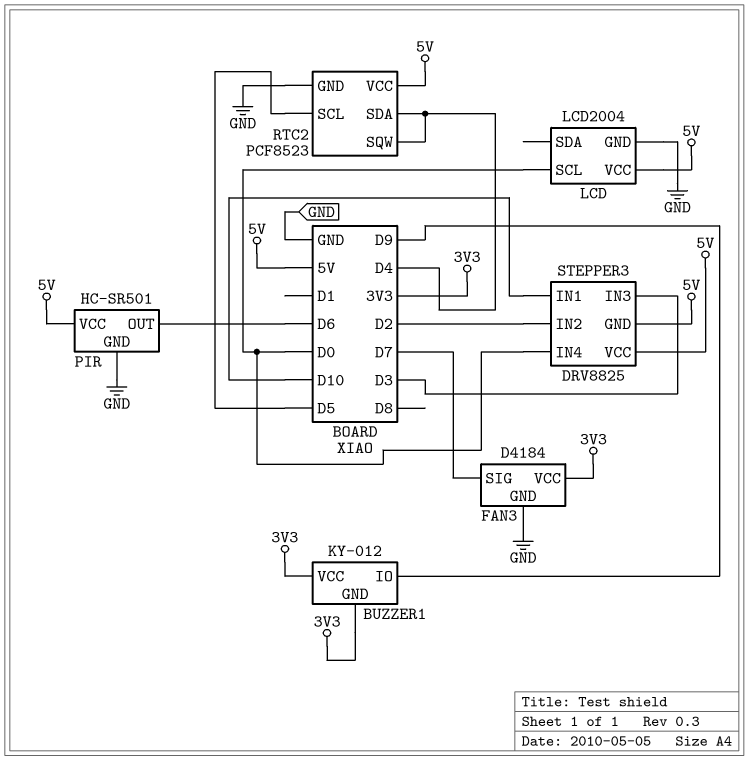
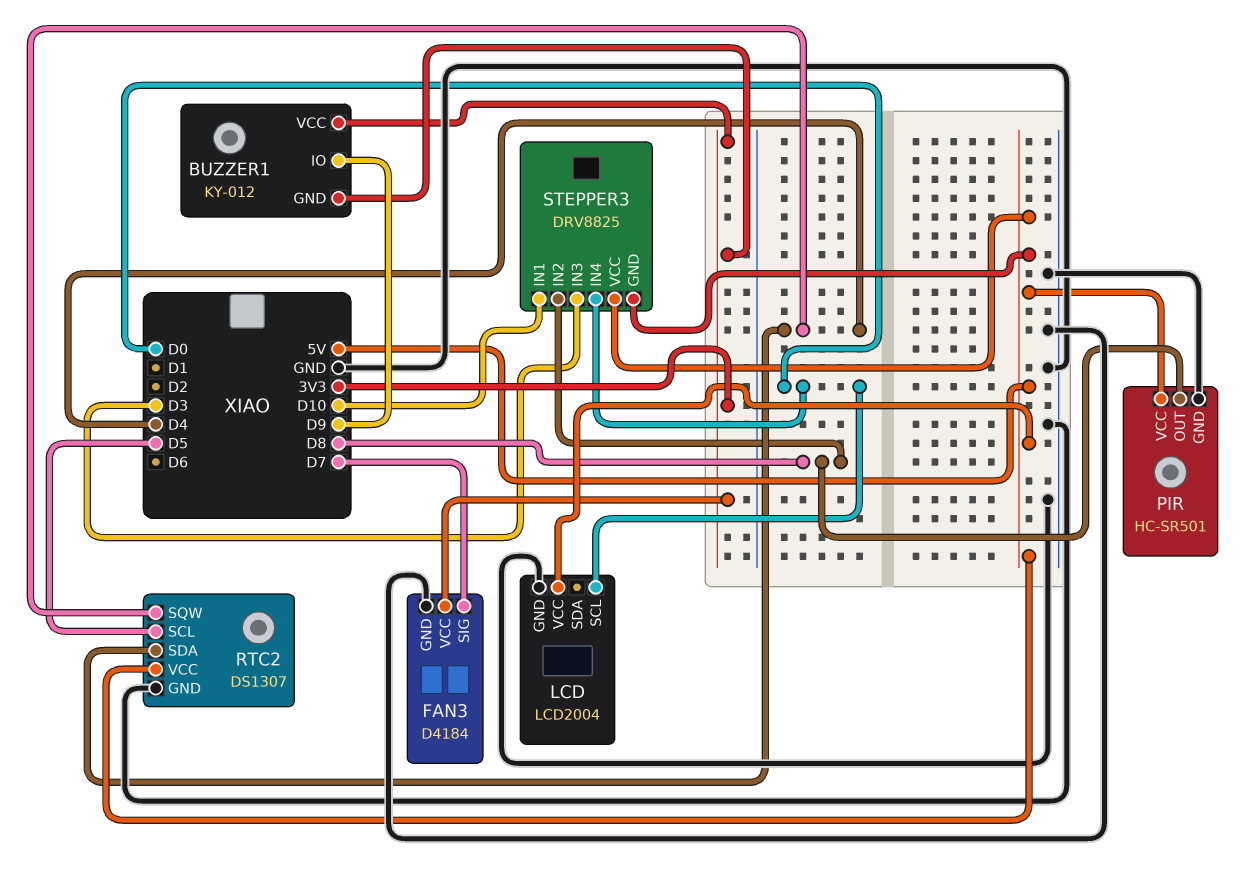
PIR pin OUT: D6 -> D8
RTC2: PCF8523 -> DS1307
STEPPER3 pin IN2: D2 -> D8

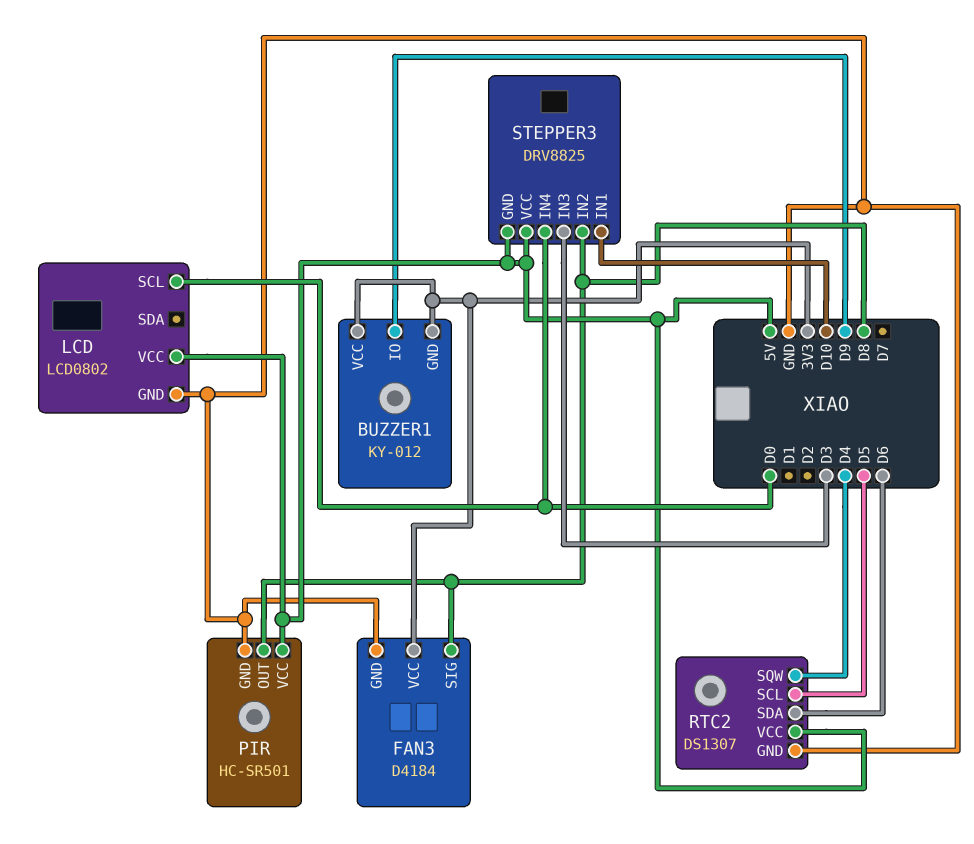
FAN3 pin SIG: D7 -> D8
LCD: LCD2004 -> LCD0802
RTC2 pin SDA: D4 -> D6

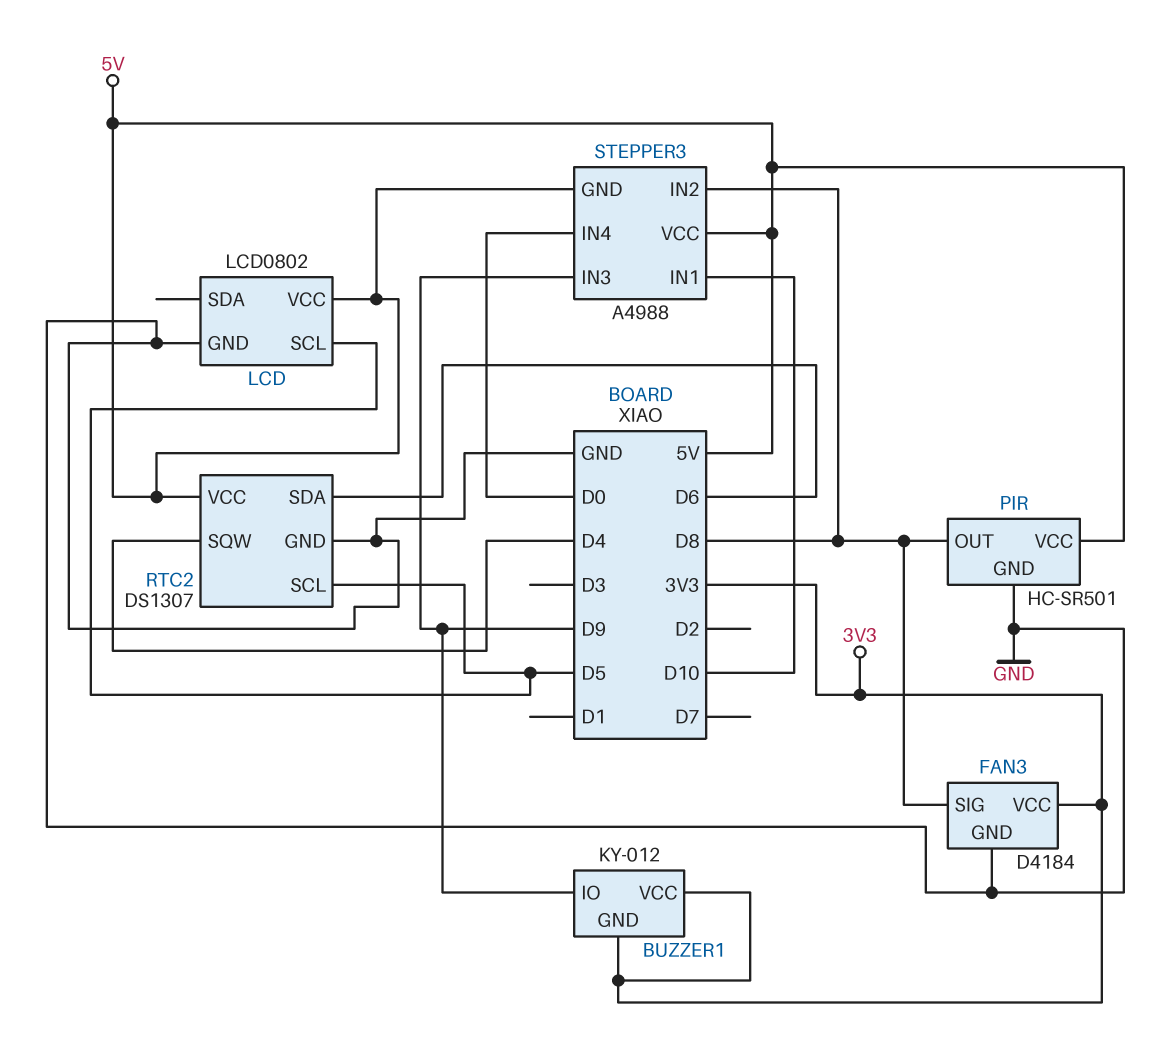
LCD pin SCL: D0 -> D5
STEPPER3: DRV8825 -> A4988
STEPPER3 pin IN3: D3 -> D9

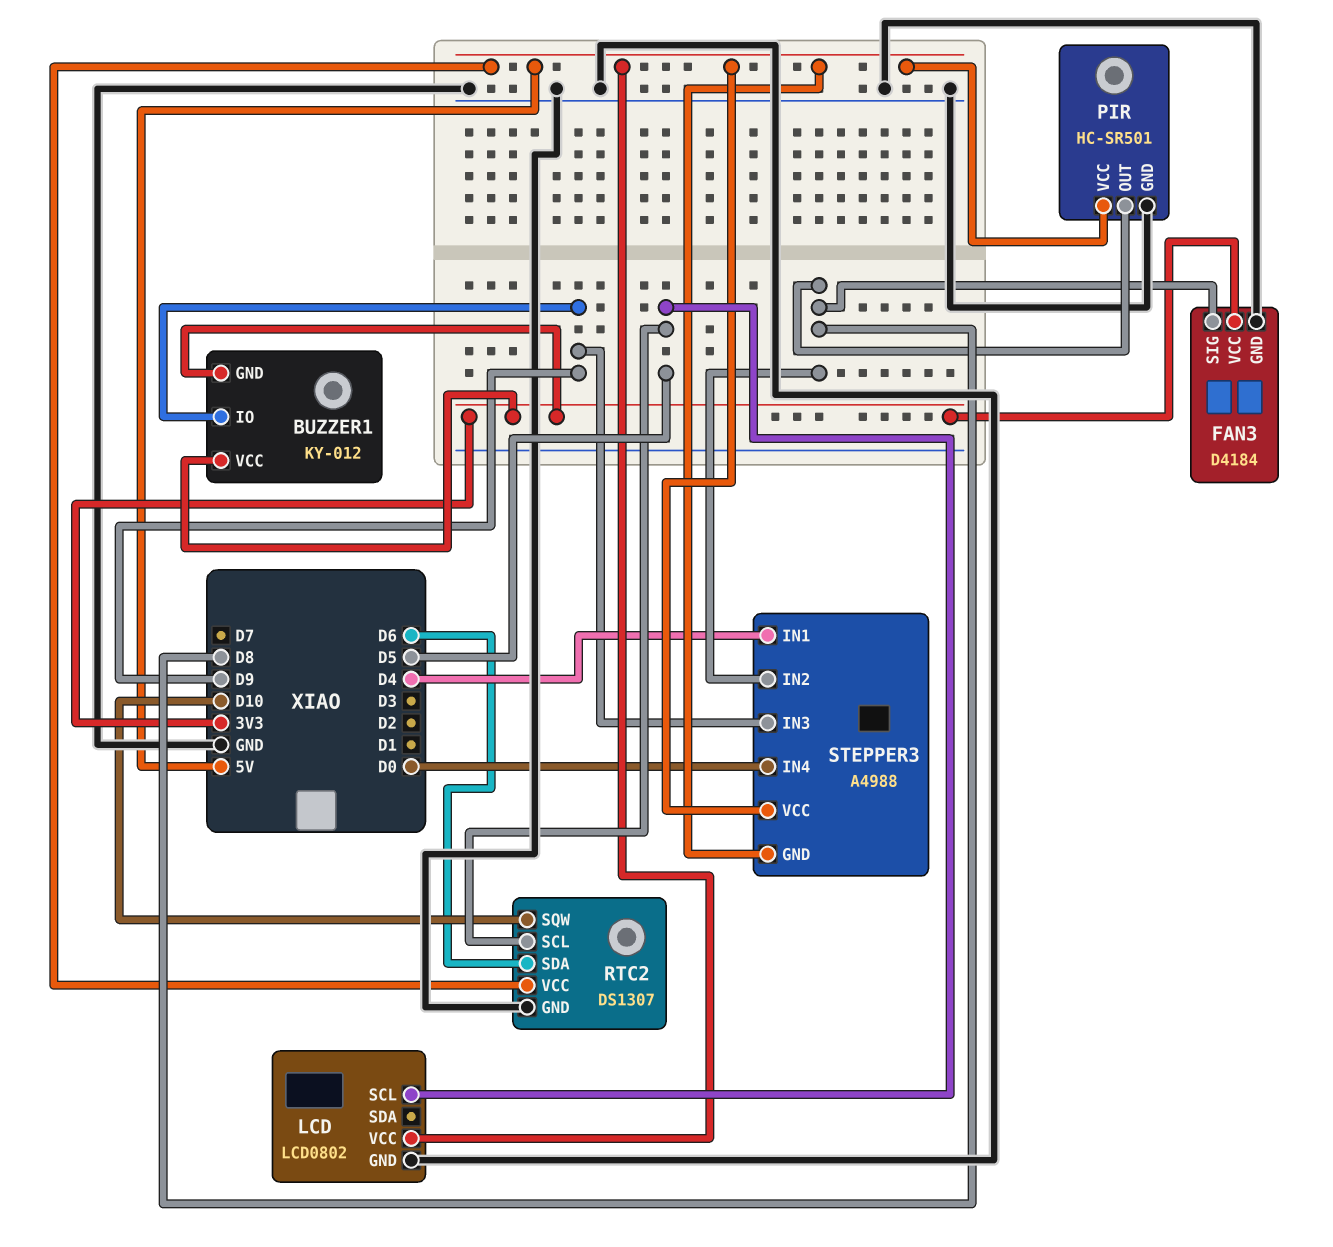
RTC2 pin SQW: D4 -> D10
STEPPER3 pin IN1: D10 -> D4

